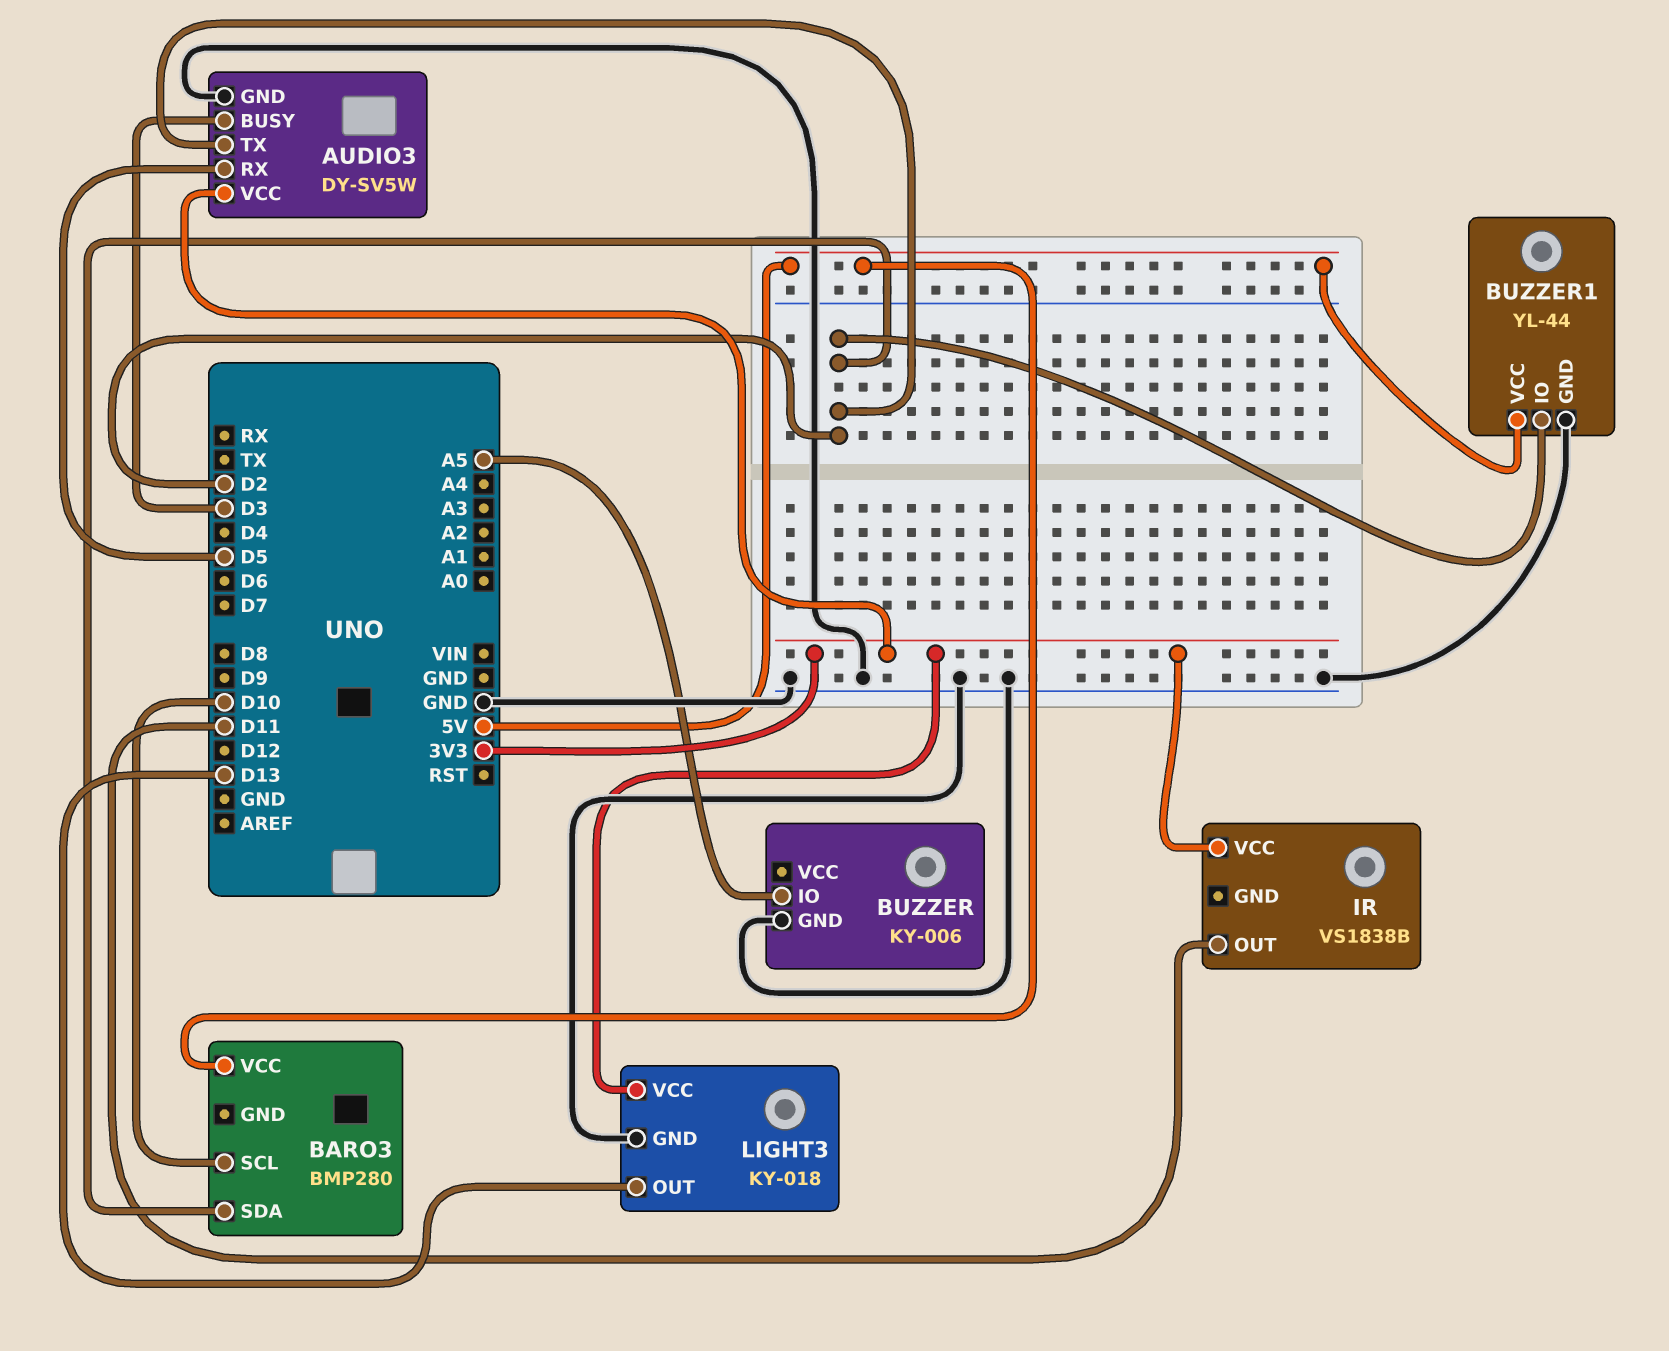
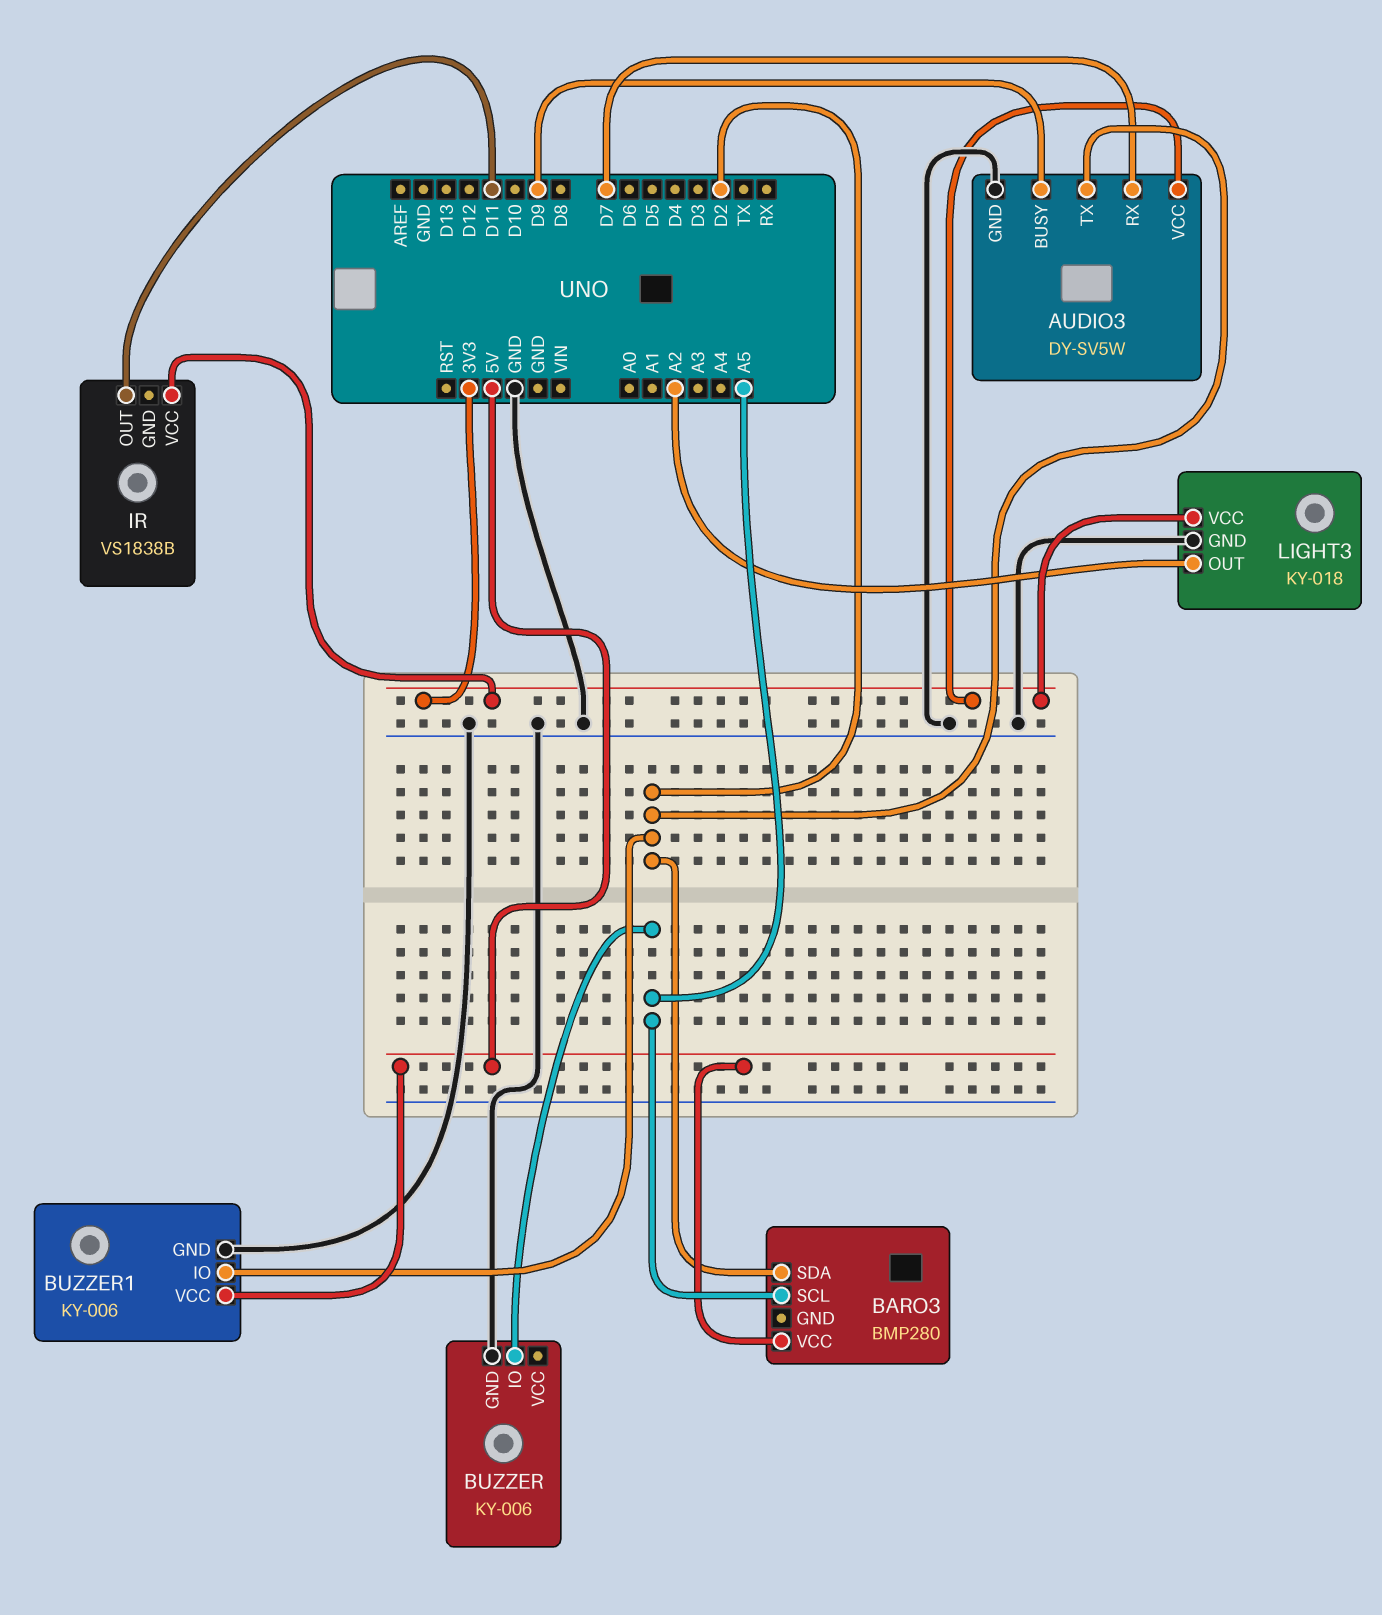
AUDIO3 pin BUSY: D3 -> D9
AUDIO3 pin RX: D5 -> D7
BARO3 pin SCL: D10 -> A5
BUZZER1: YL-44 -> KY-006
LIGHT3 pin OUT: D13 -> A2

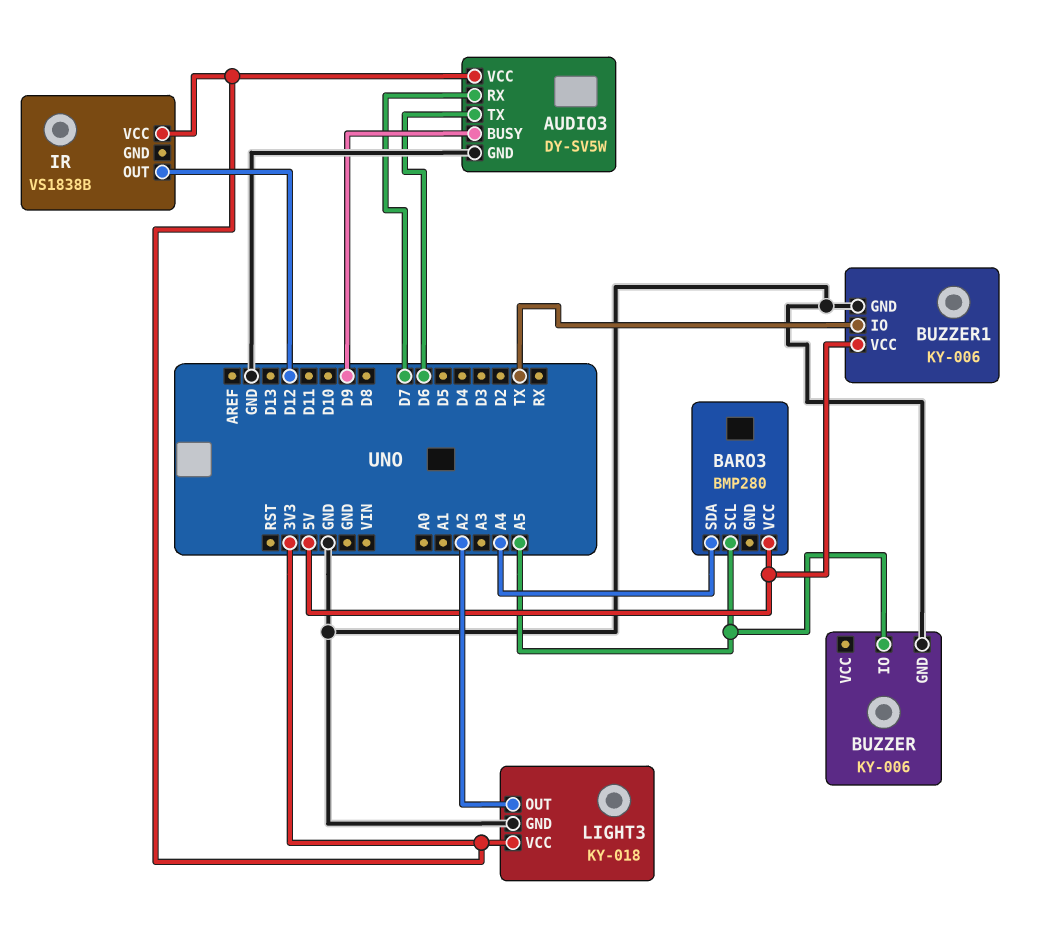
AUDIO3 pin TX: D2 -> D6
BARO3 pin SDA: D2 -> A4
BUZZER1 pin IO: D2 -> TX
IR pin OUT: D11 -> D12

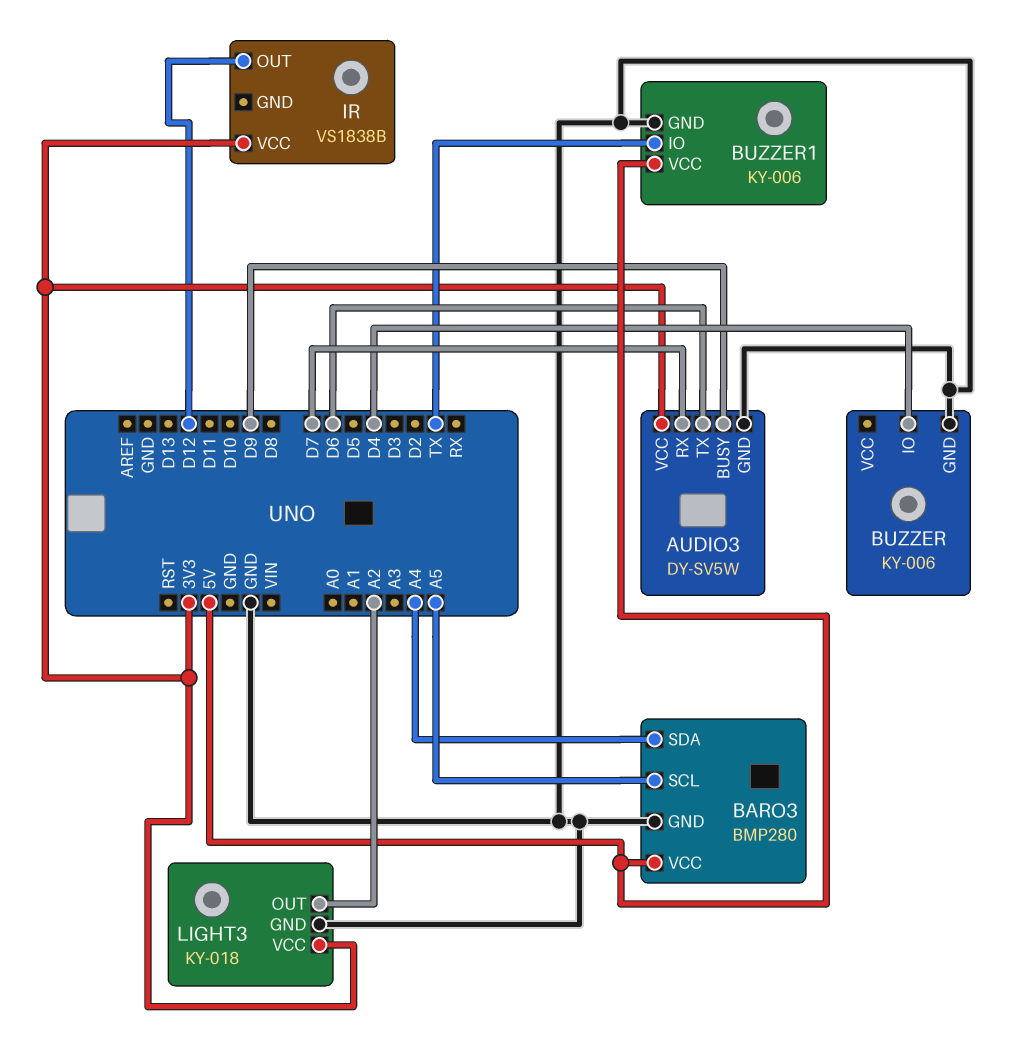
BARO3 pin GND: none -> GND
BUZZER pin IO: A5 -> D4

